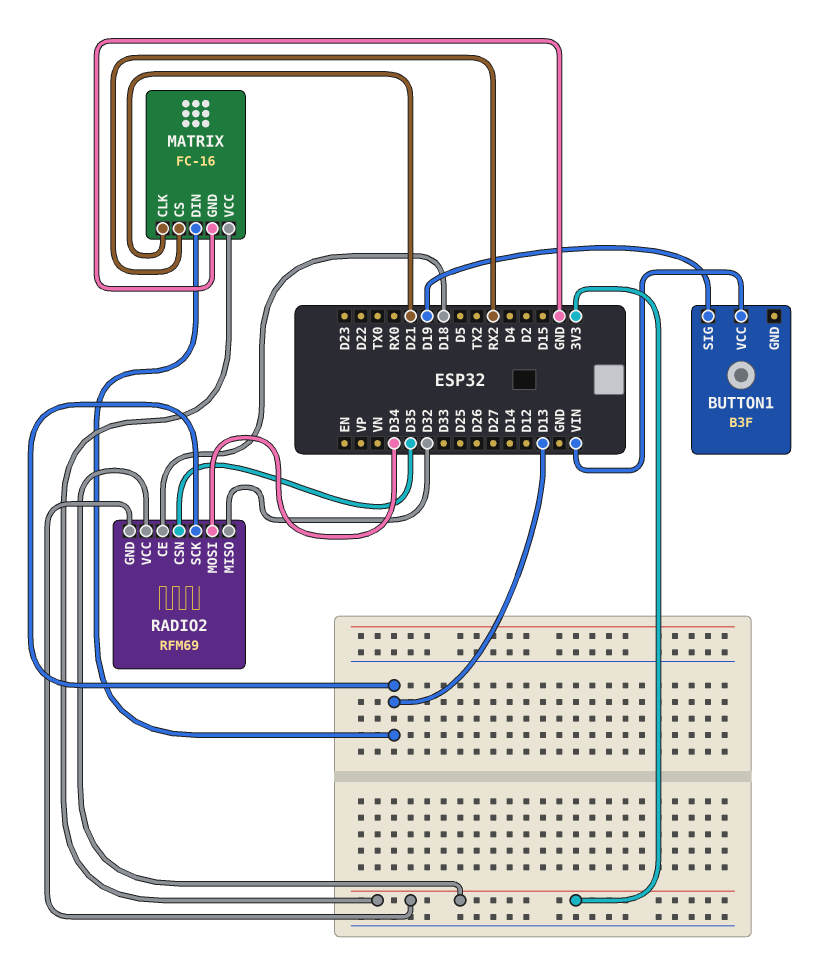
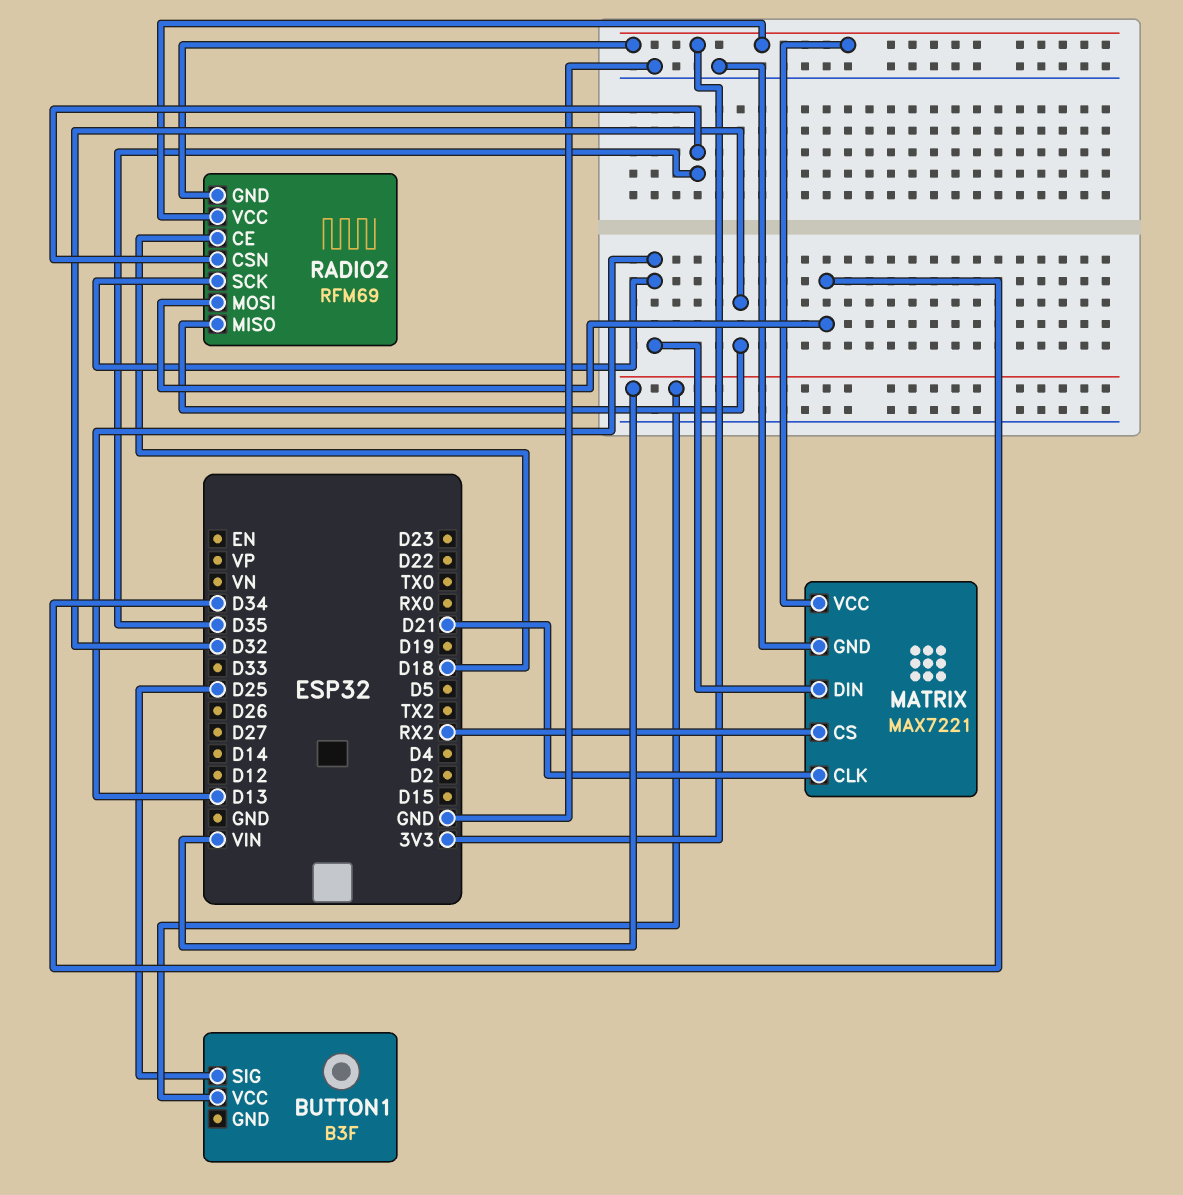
BUTTON1 pin SIG: D19 -> D25
MATRIX: FC-16 -> MAX7221

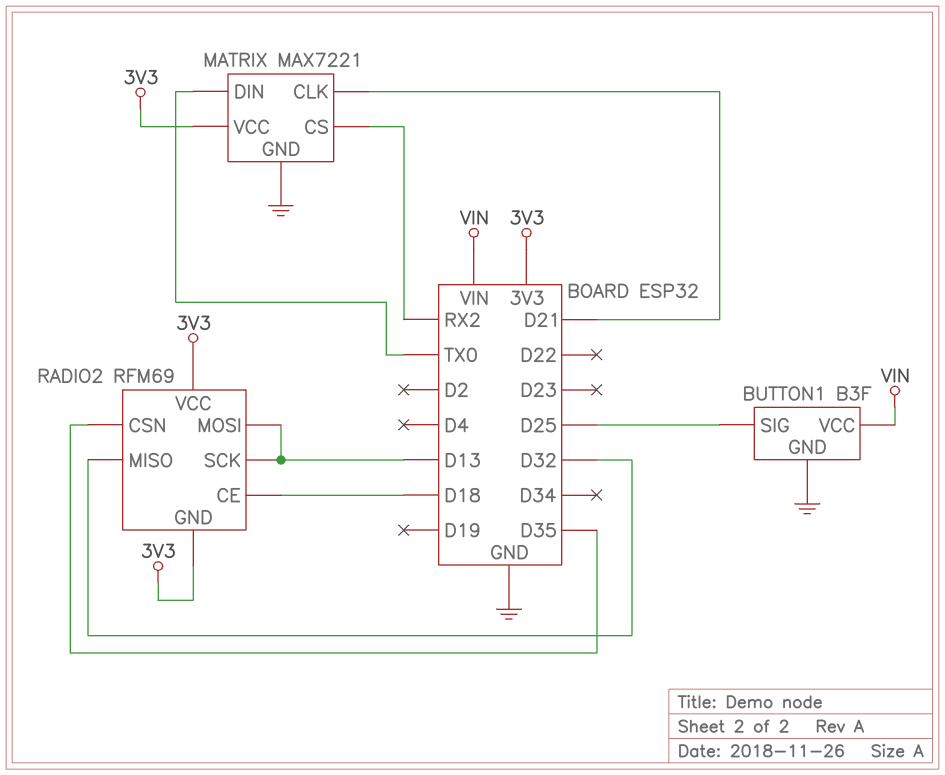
BUTTON1 pin GND: none -> GND
MATRIX pin DIN: D13 -> TX0
RADIO2 pin MOSI: D34 -> D13

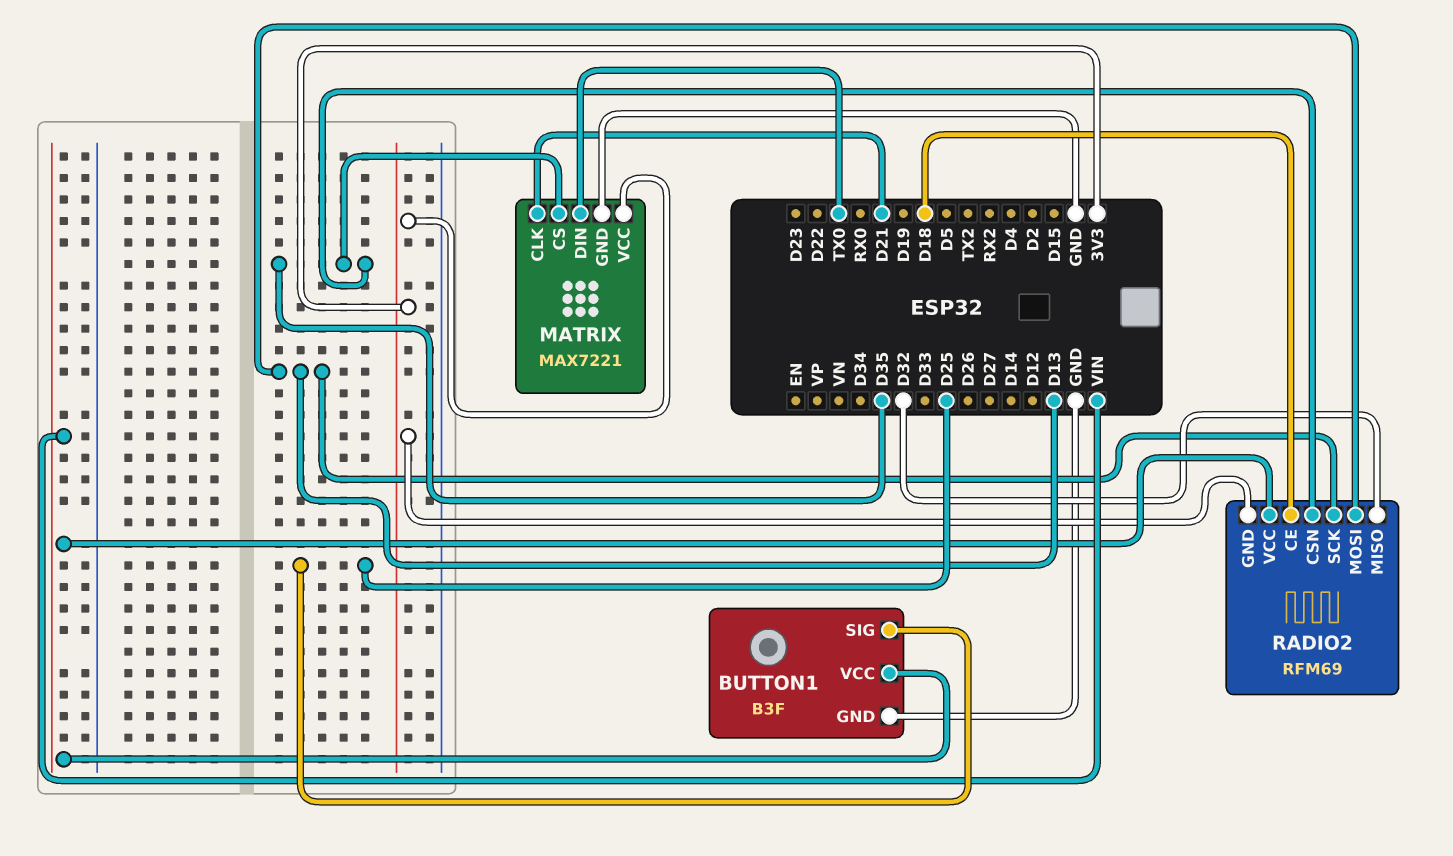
MATRIX pin CS: RX2 -> D35
RADIO2 pin VCC: 3V3 -> VIN

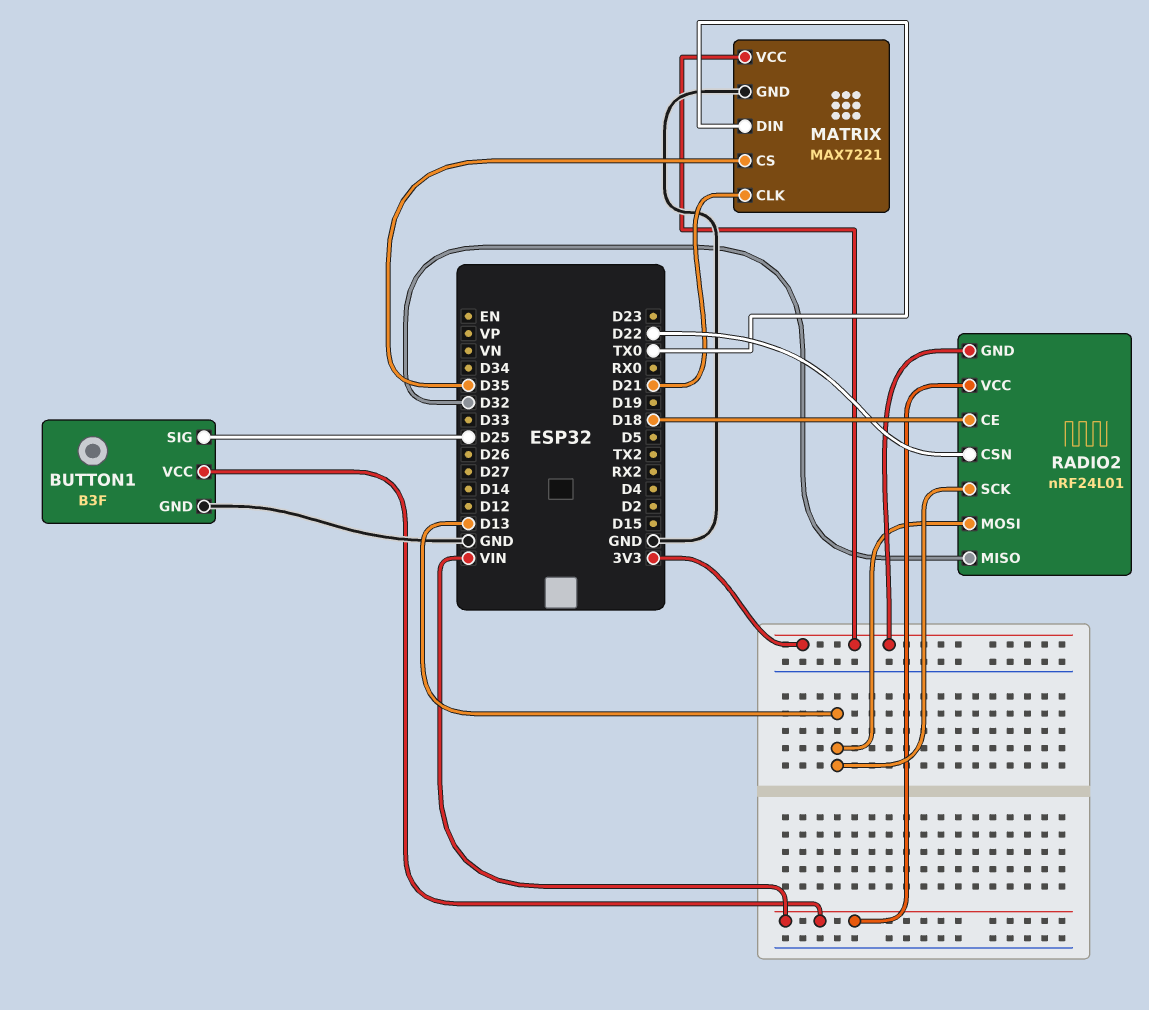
RADIO2: RFM69 -> nRF24L01
RADIO2 pin CSN: D35 -> D22

